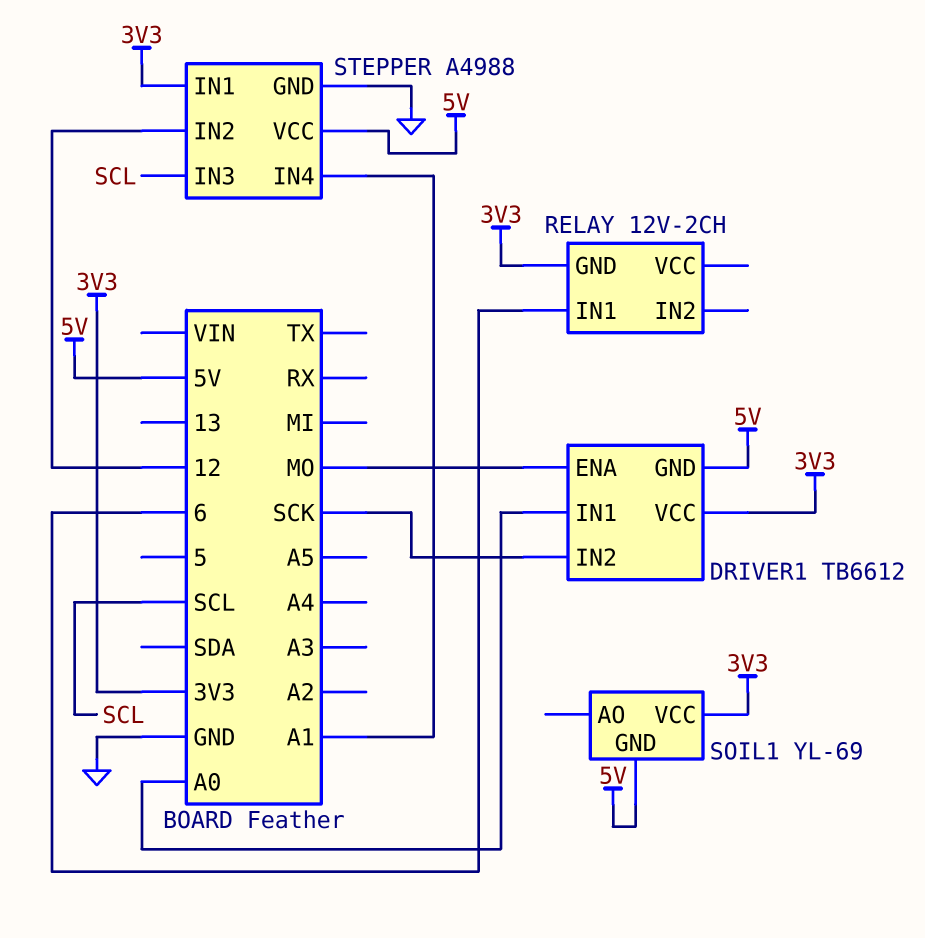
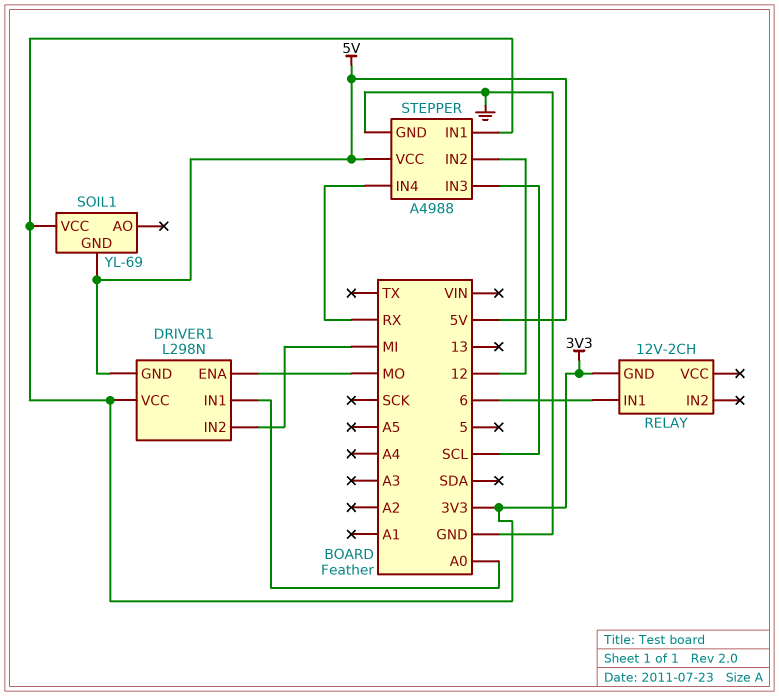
DRIVER1: TB6612 -> L298N
DRIVER1 pin IN2: SCK -> MI
STEPPER pin IN4: A1 -> RX

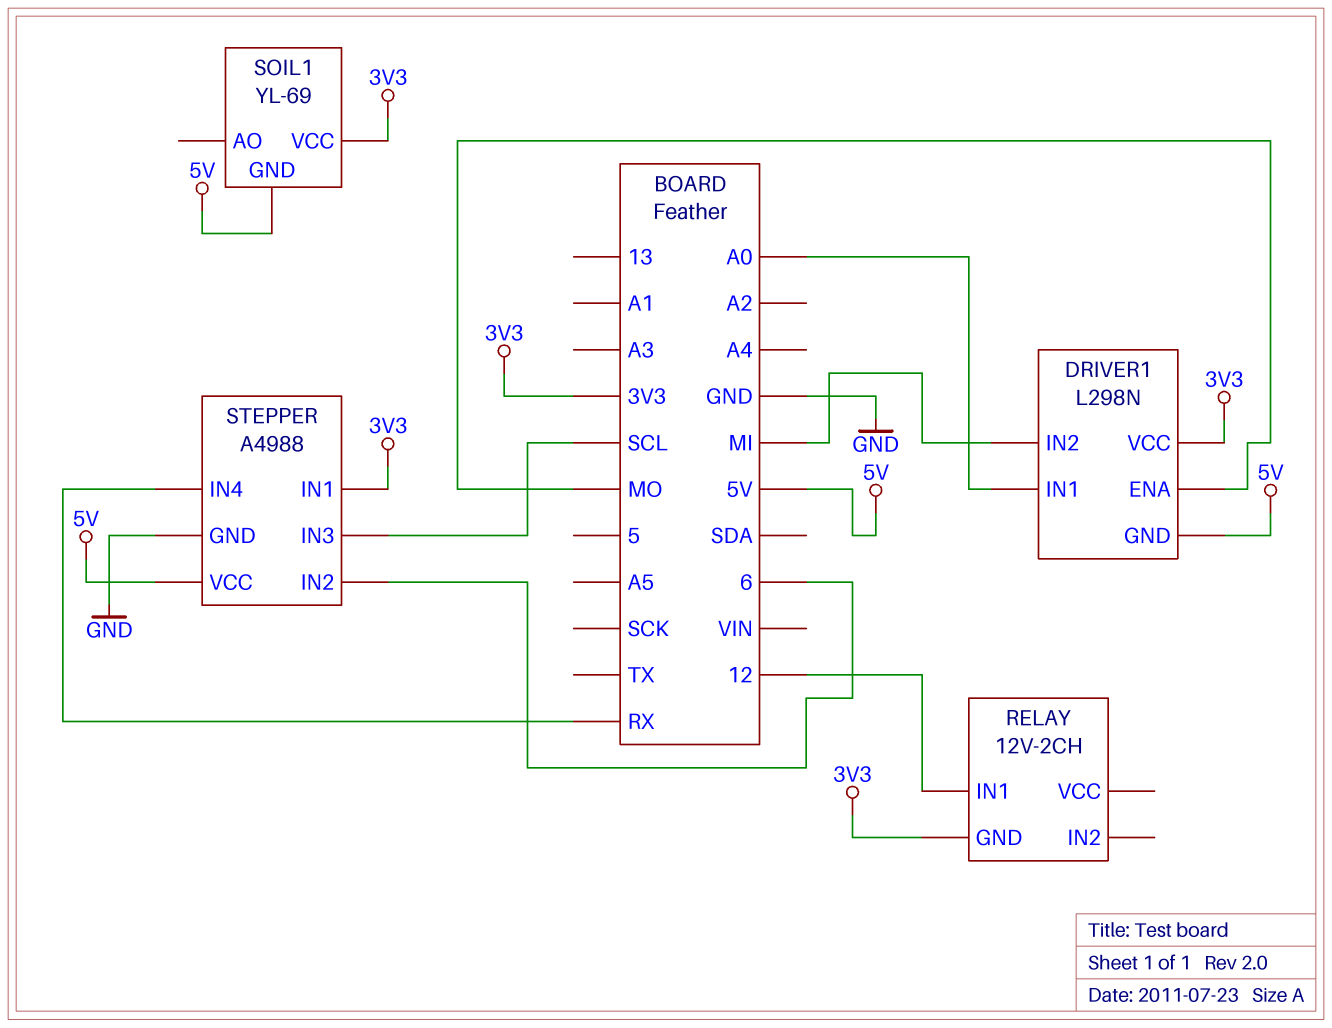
RELAY pin IN1: 6 -> 12
STEPPER pin IN2: 12 -> 6

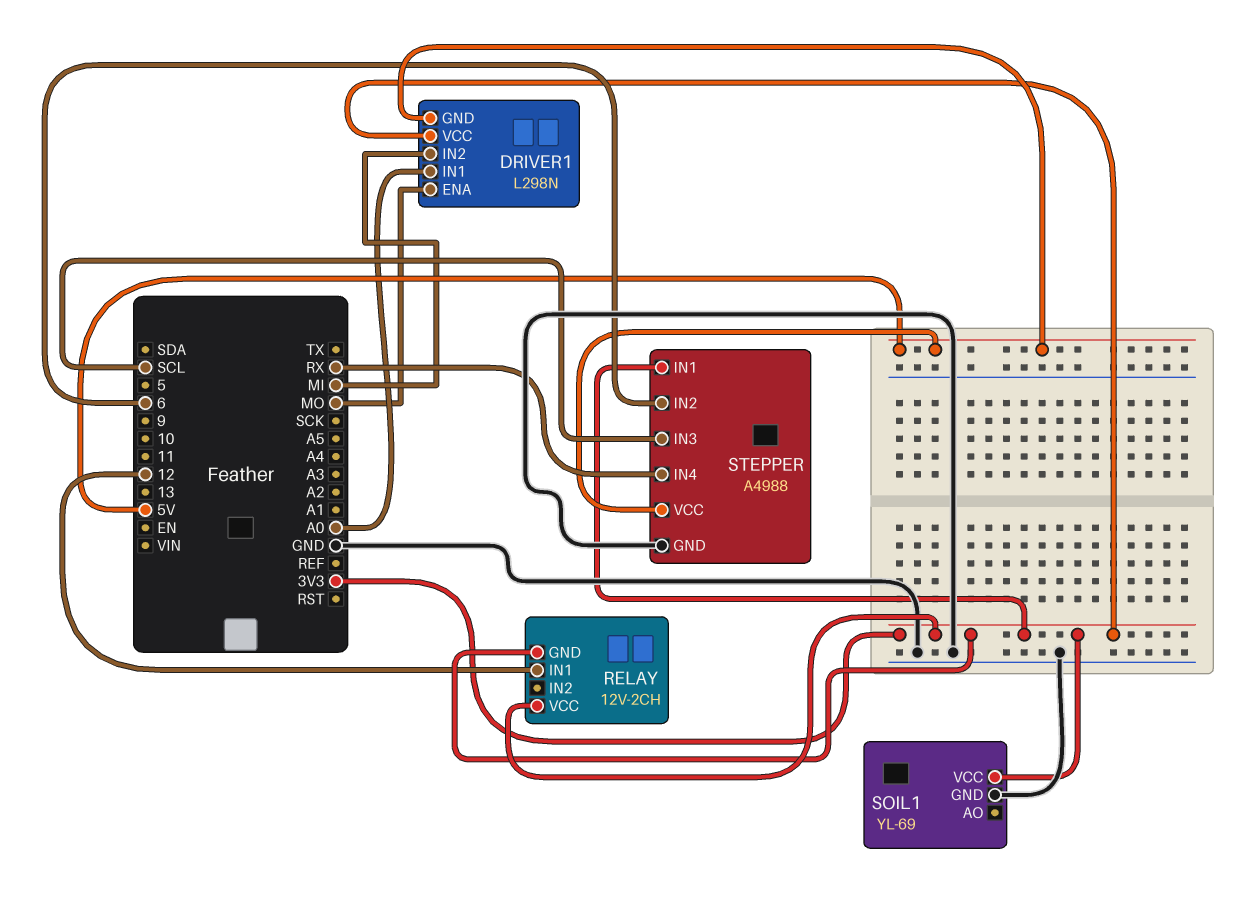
RELAY pin VCC: none -> 3V3
SOIL1 pin GND: 5V -> GND

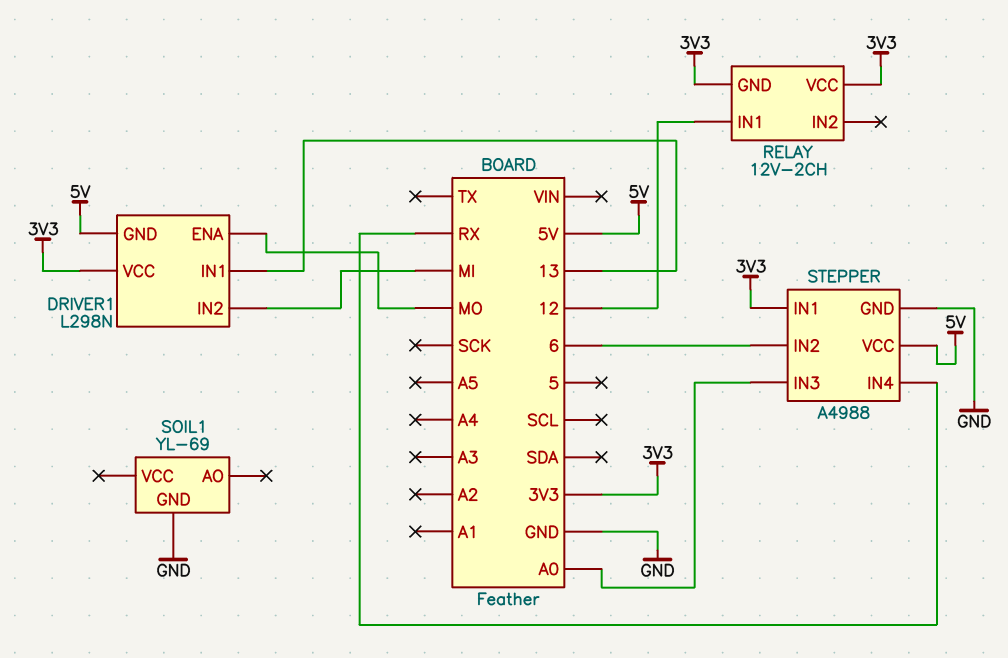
DRIVER1 pin IN1: A0 -> 13
SOIL1 pin VCC: 3V3 -> none
STEPPER pin IN3: SCL -> A0

